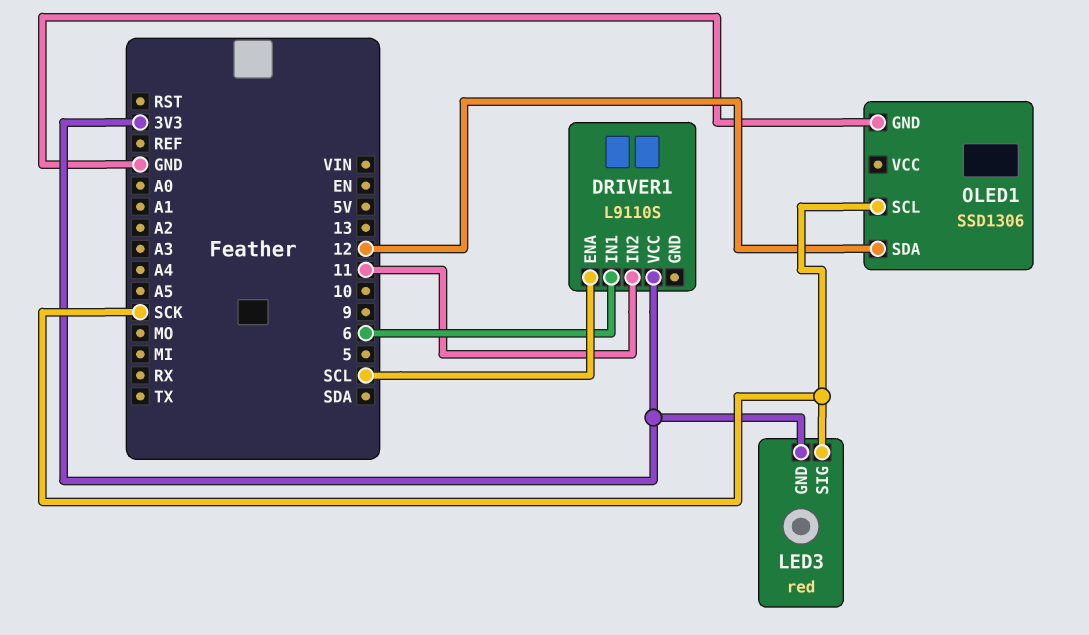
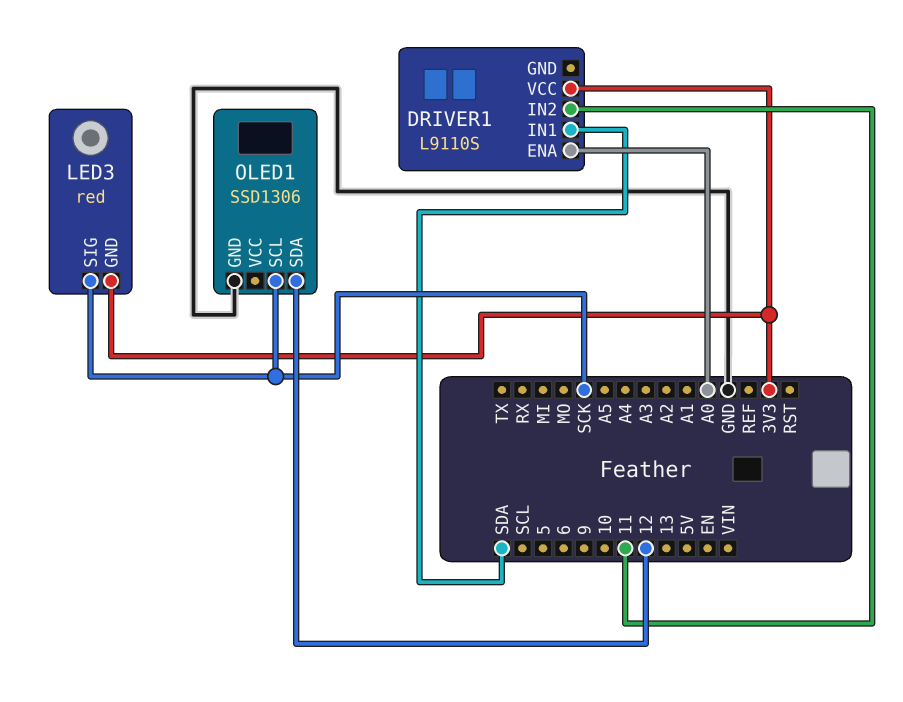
DRIVER1 pin ENA: SCL -> A0
DRIVER1 pin IN1: 6 -> SDA

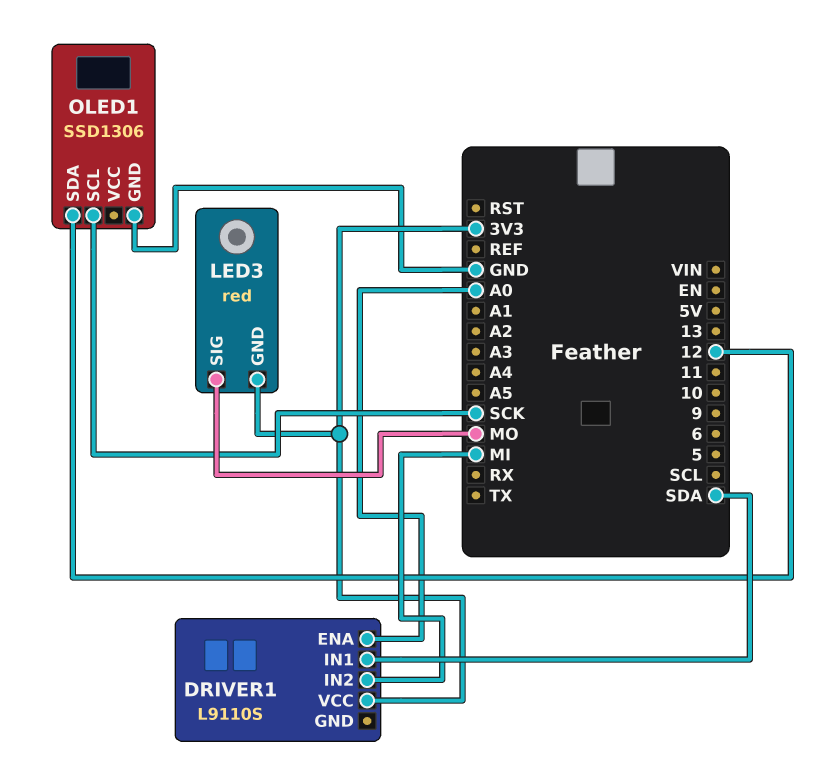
DRIVER1 pin IN2: 11 -> MI
LED3 pin SIG: SCK -> MO

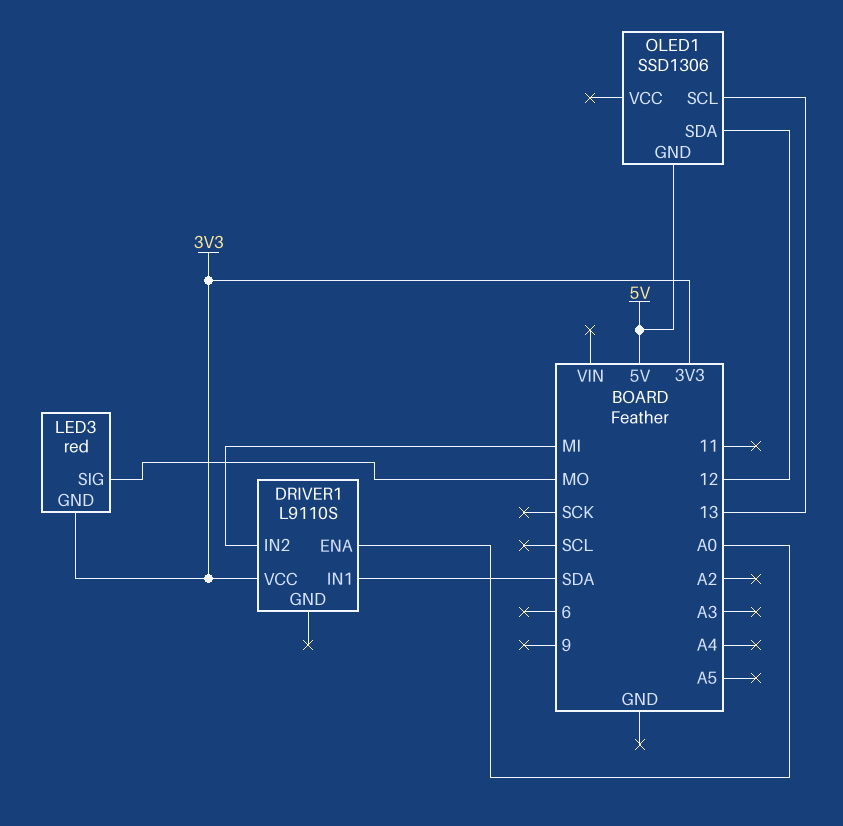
OLED1 pin GND: GND -> 5V
OLED1 pin SCL: SCK -> 13

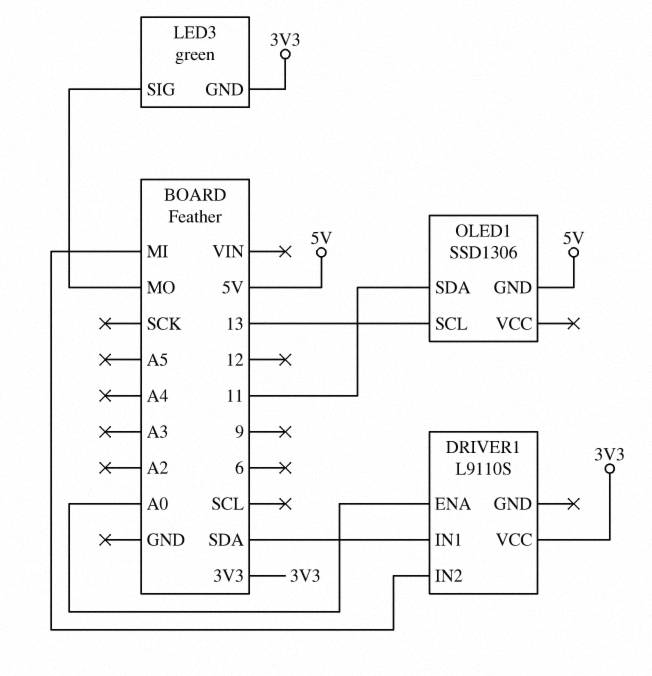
LED3: red -> green
OLED1 pin SDA: 12 -> 11

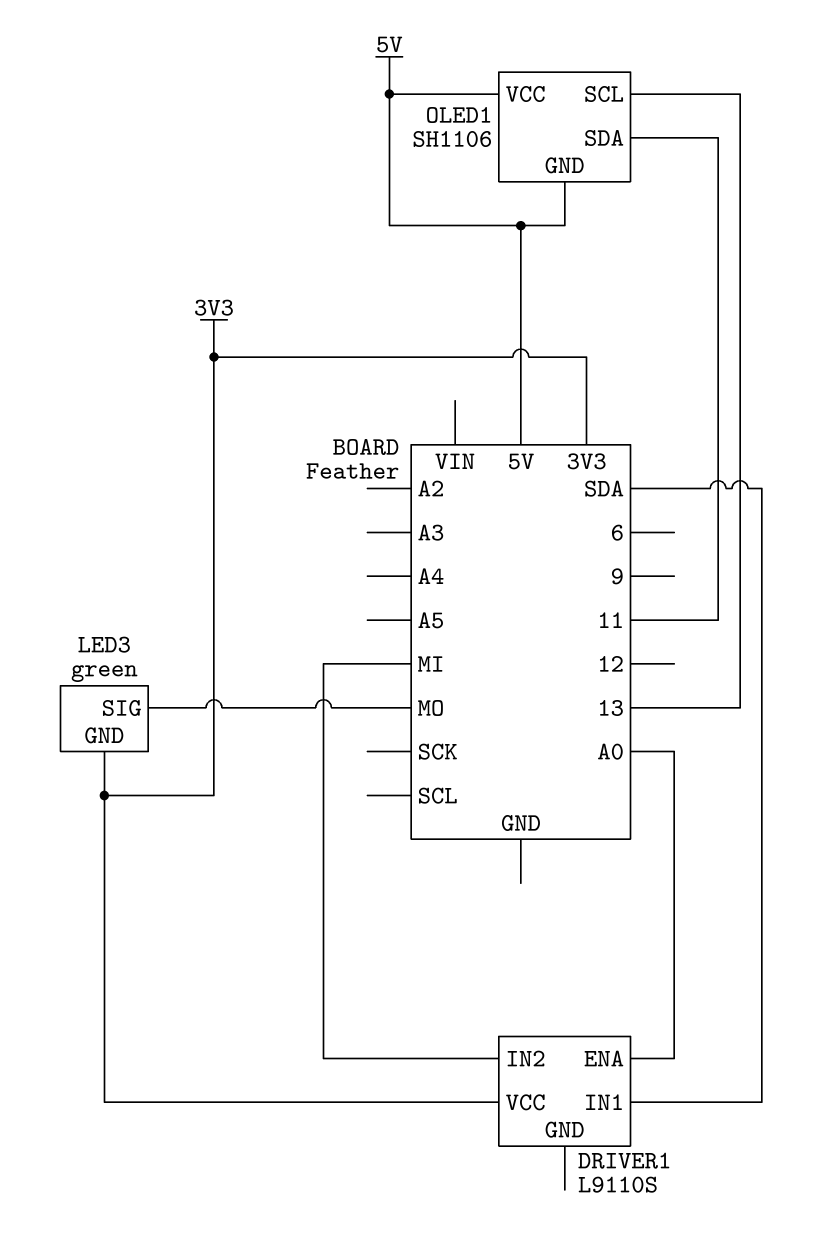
OLED1: SSD1306 -> SH1106
OLED1 pin VCC: none -> 5V

